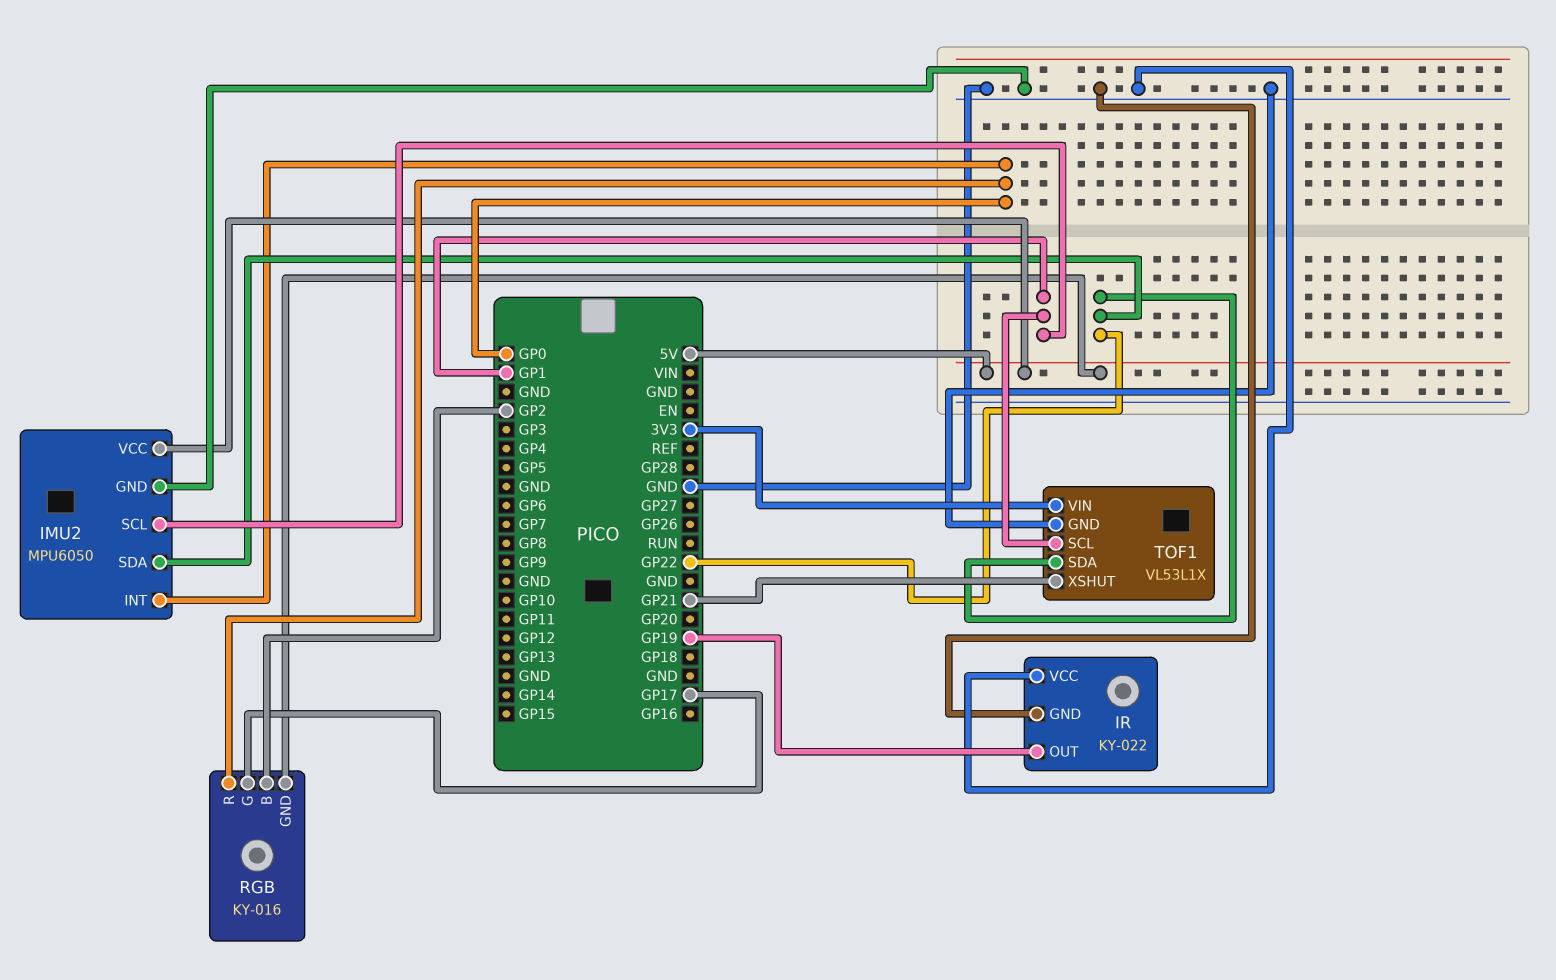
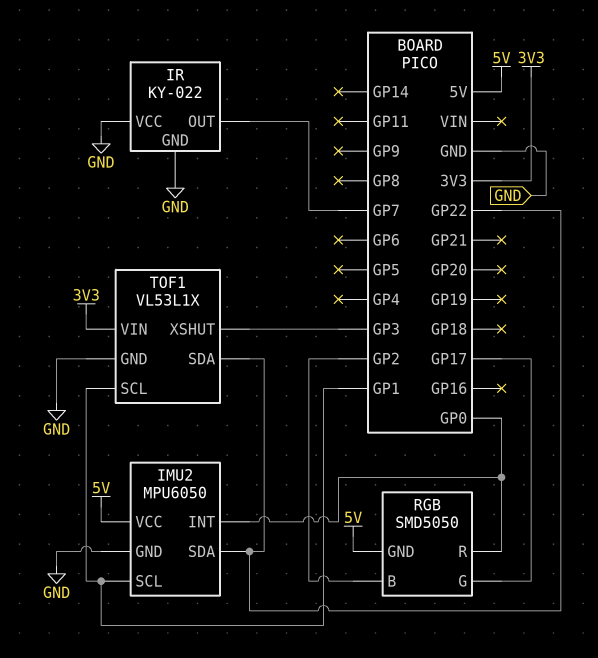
IR pin OUT: GP19 -> GP7
RGB: KY-016 -> SMD5050
TOF1 pin XSHUT: GP21 -> GP3

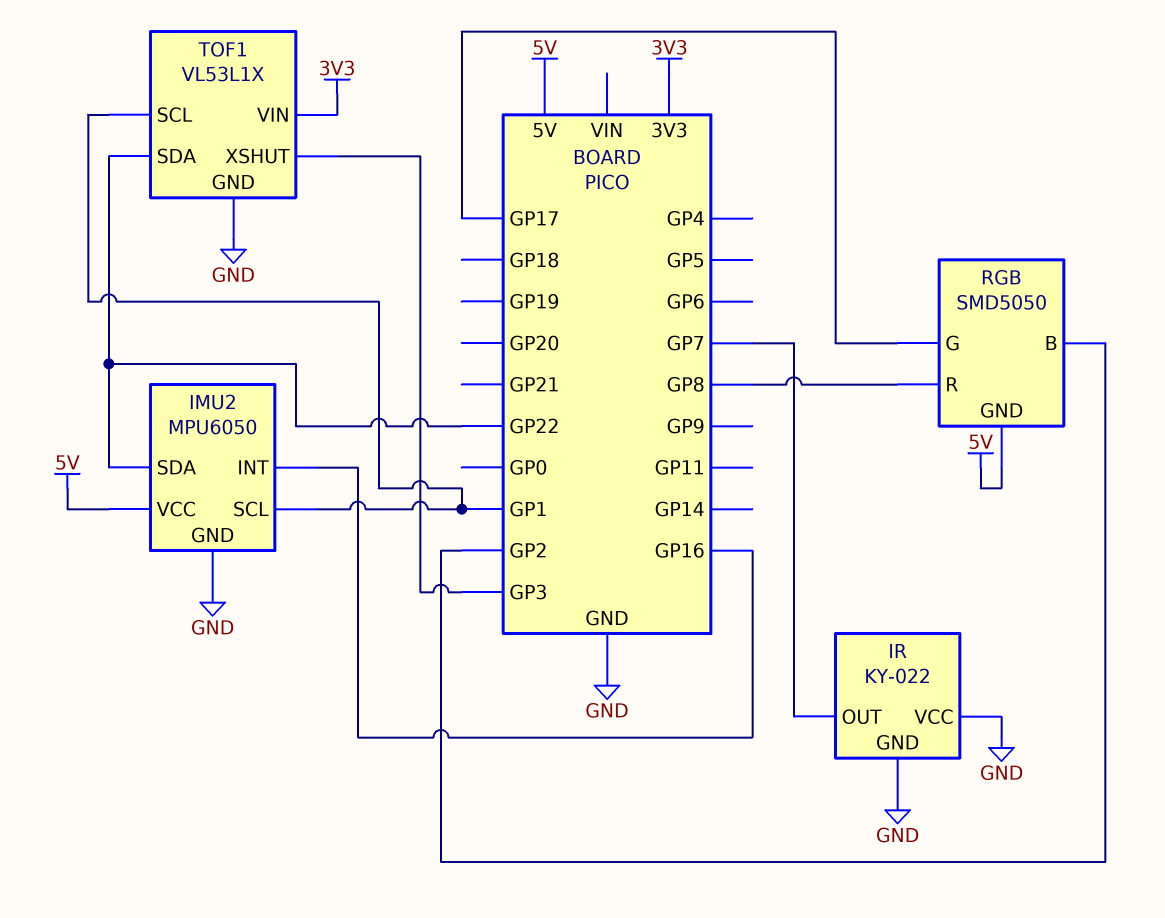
IMU2 pin INT: GP0 -> GP16
RGB pin R: GP0 -> GP8

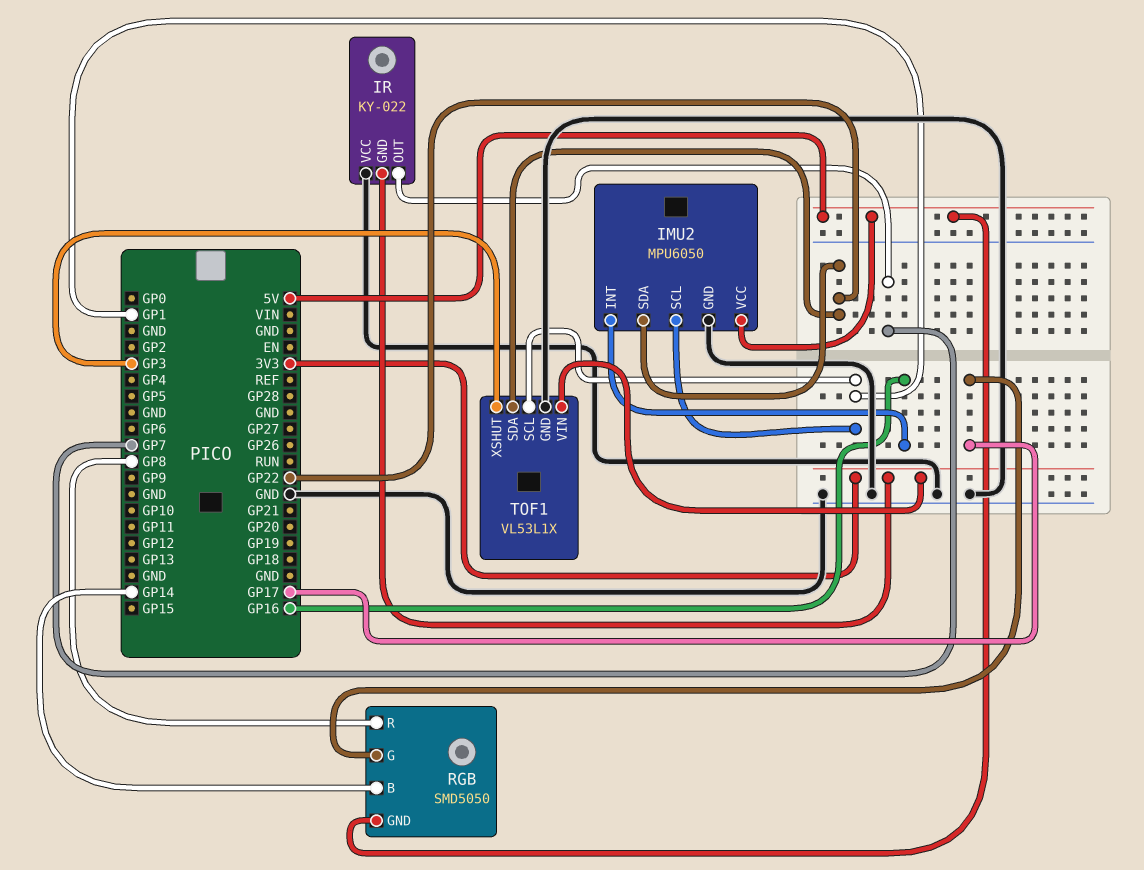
IR pin GND: GND -> 3V3
RGB pin B: GP2 -> GP14

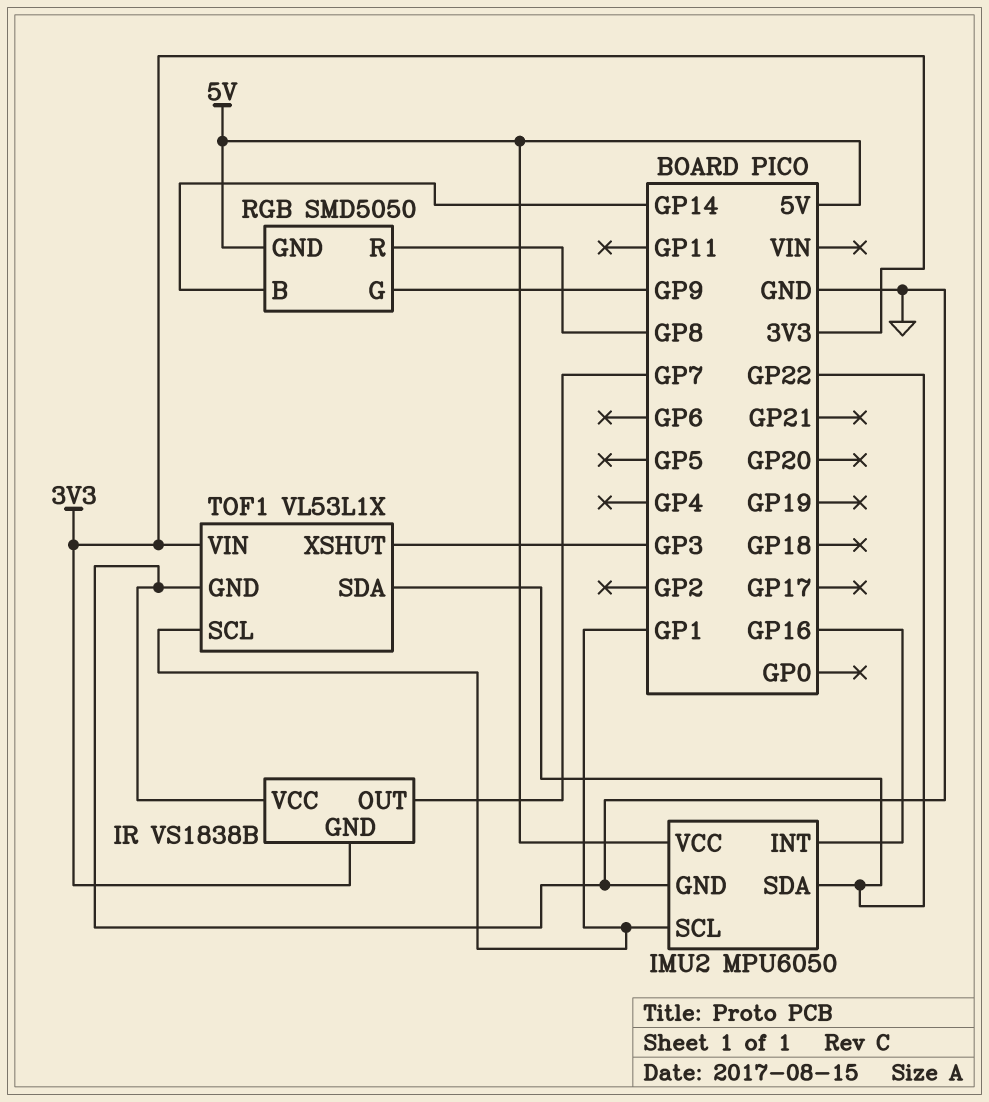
IR: KY-022 -> VS1838B
RGB pin G: GP17 -> GP9

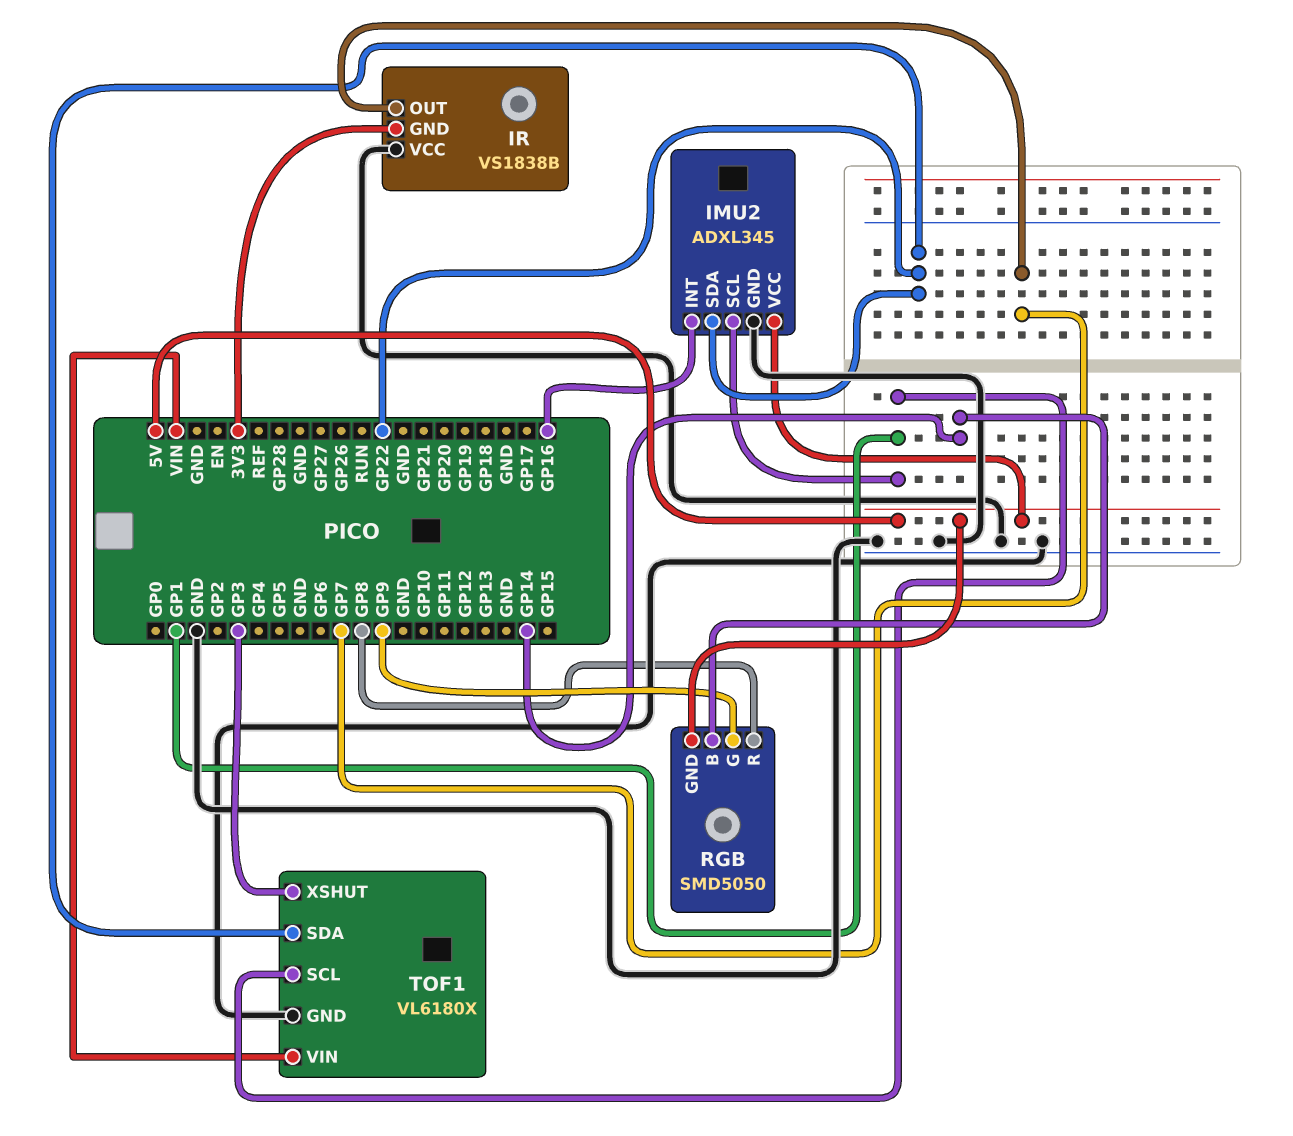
IMU2: MPU6050 -> ADXL345
TOF1: VL53L1X -> VL6180X
TOF1 pin VIN: 3V3 -> VIN

